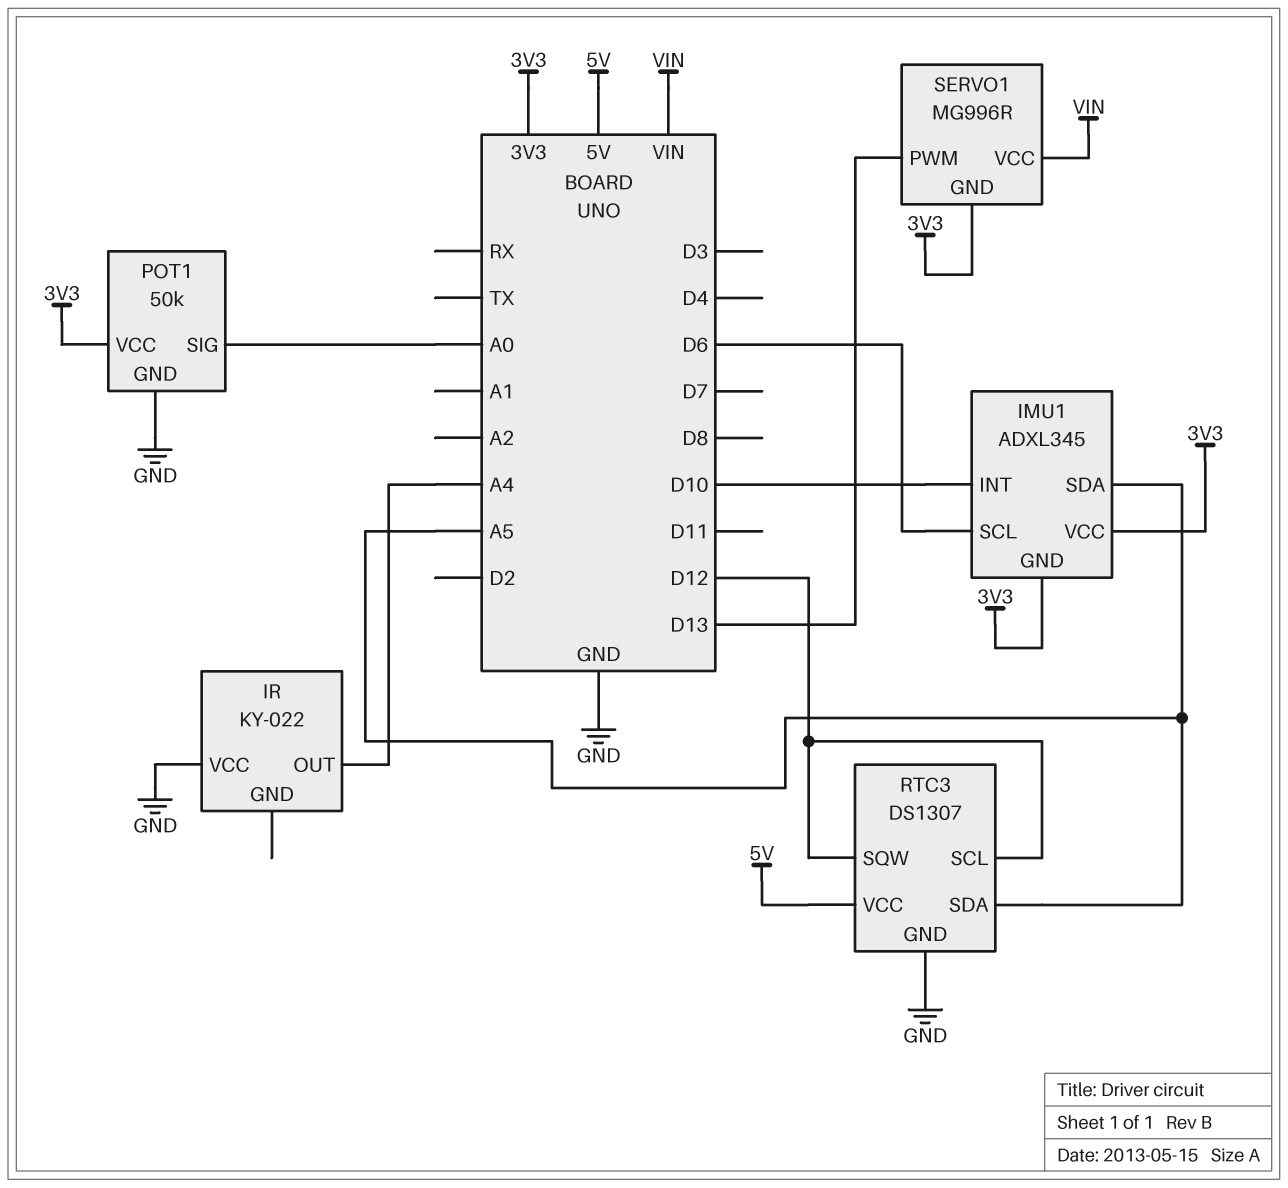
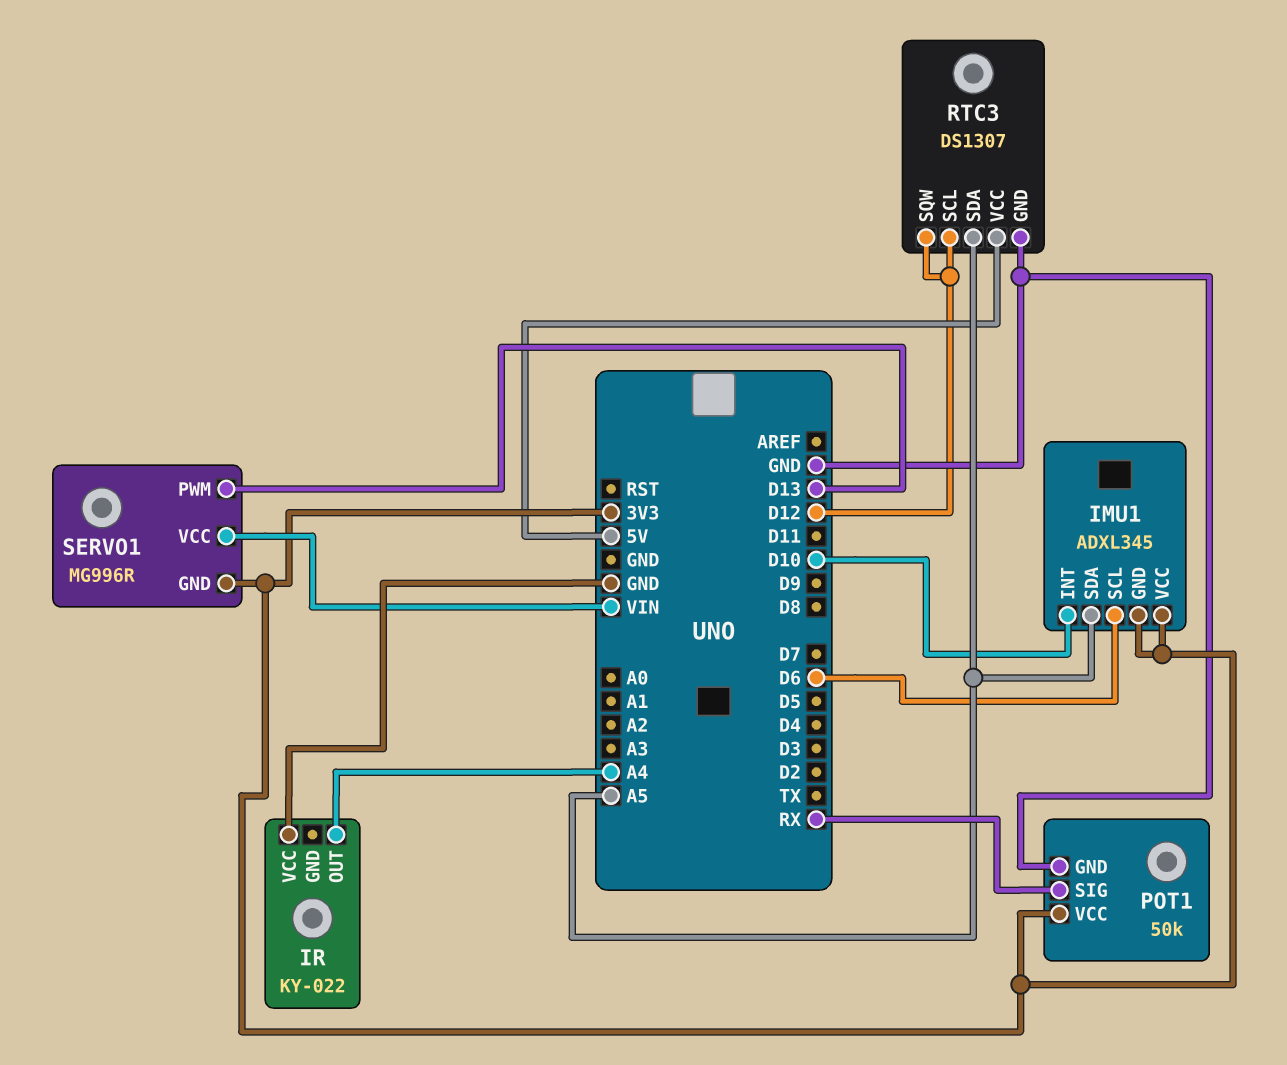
POT1 pin SIG: A0 -> RX

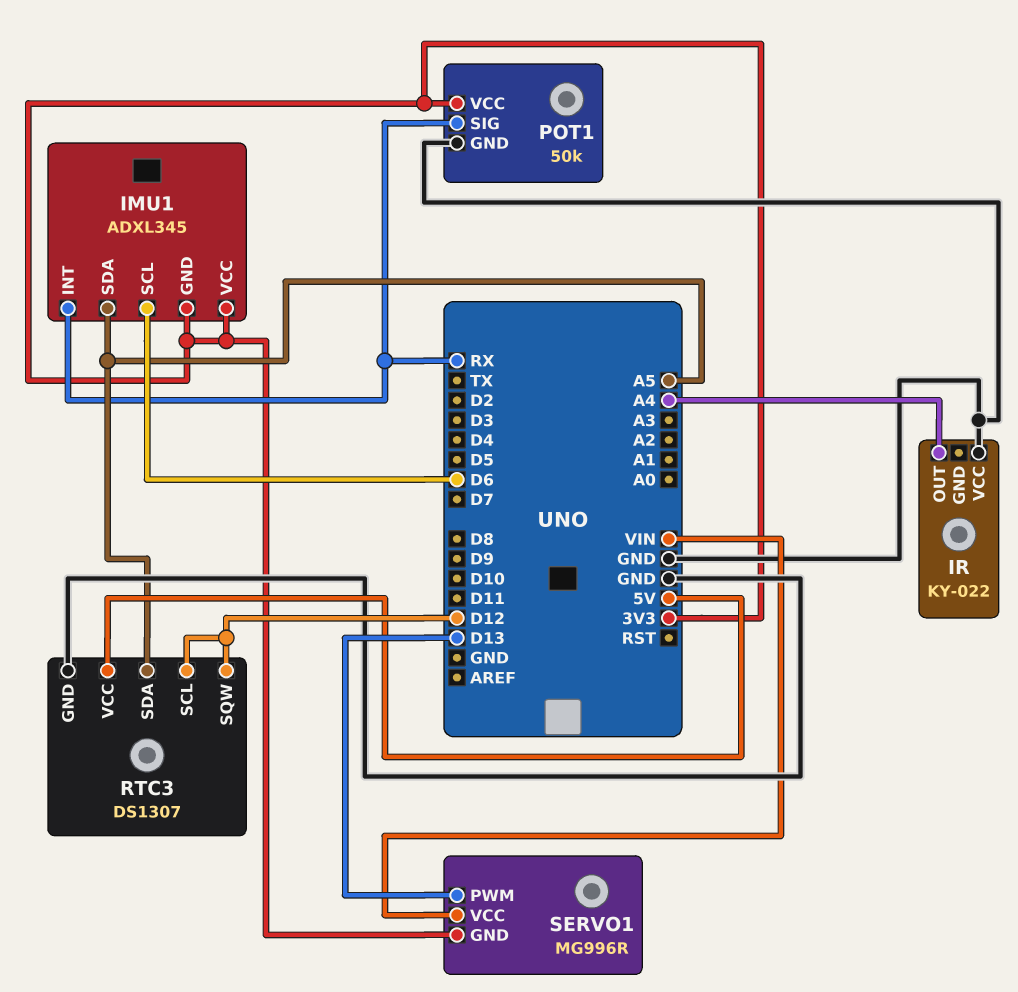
IMU1 pin INT: D10 -> RX

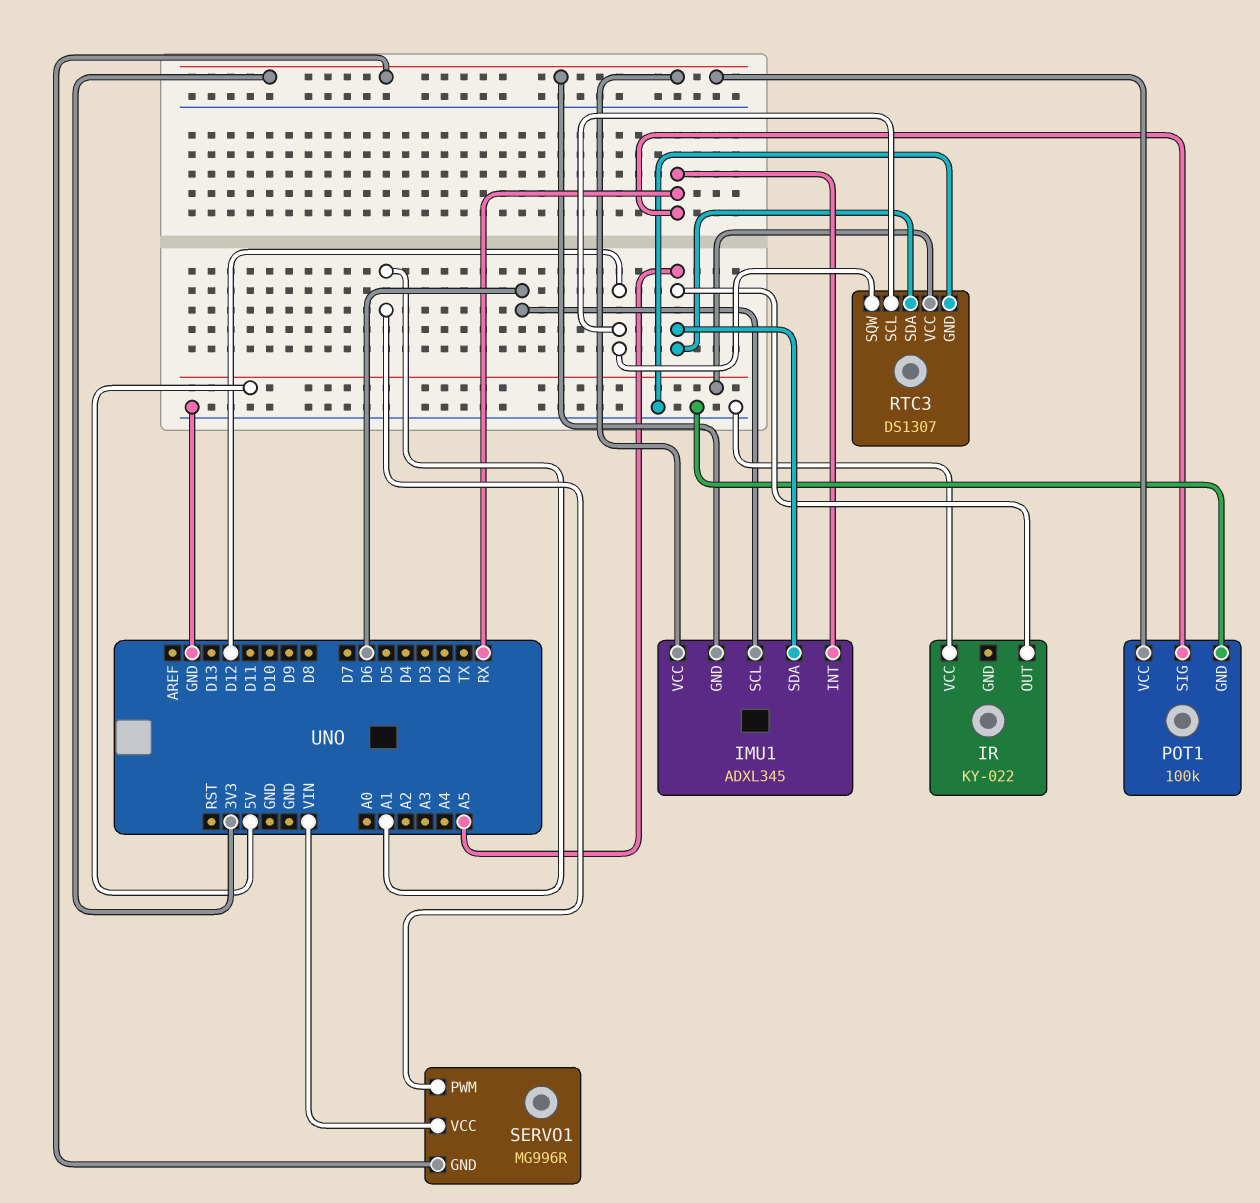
IR pin OUT: A4 -> A5
POT1: 50k -> 100k
SERVO1 pin PWM: D13 -> A1

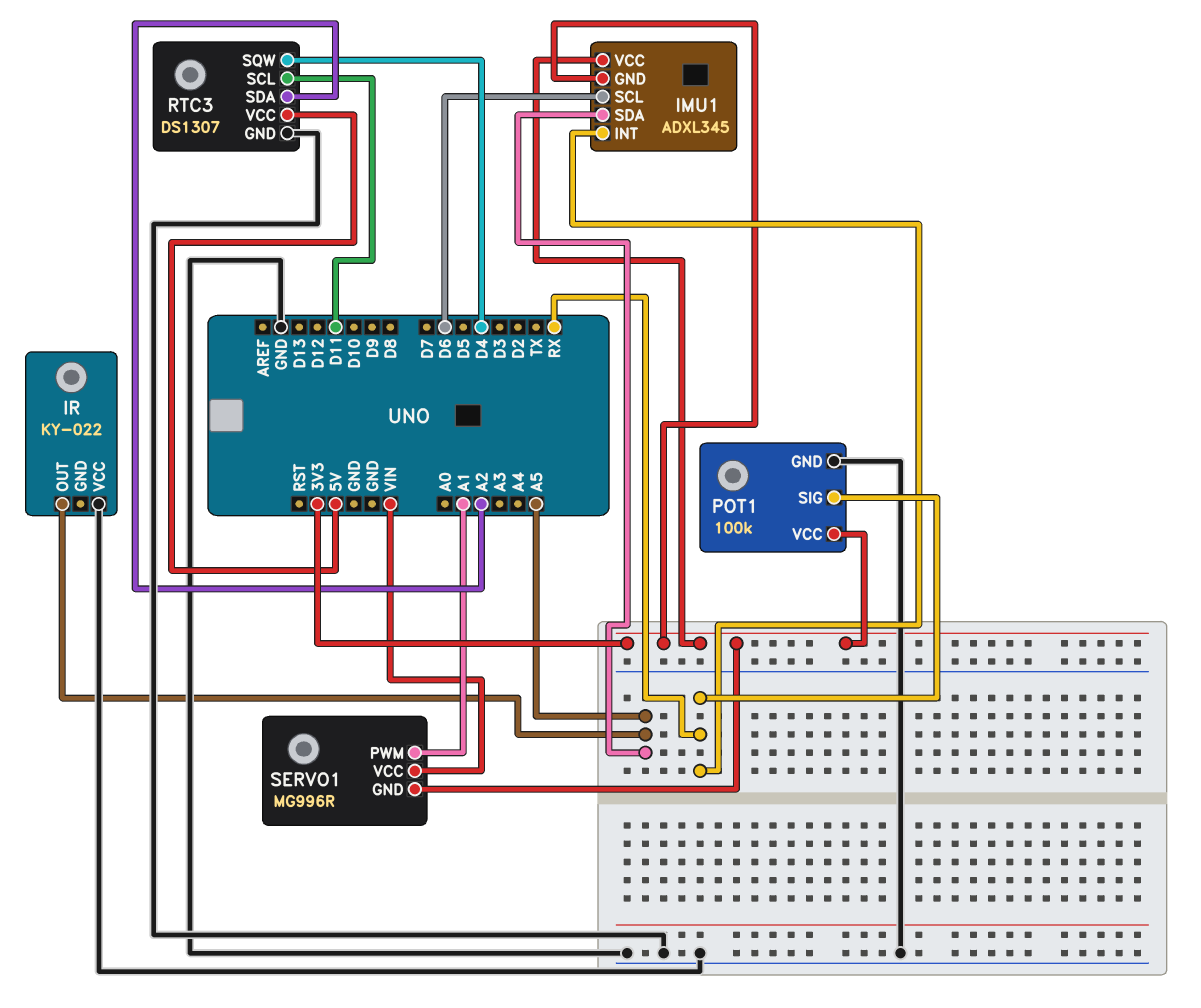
RTC3 pin SCL: D12 -> D11
RTC3 pin SDA: A5 -> A2
RTC3 pin SQW: D12 -> D4

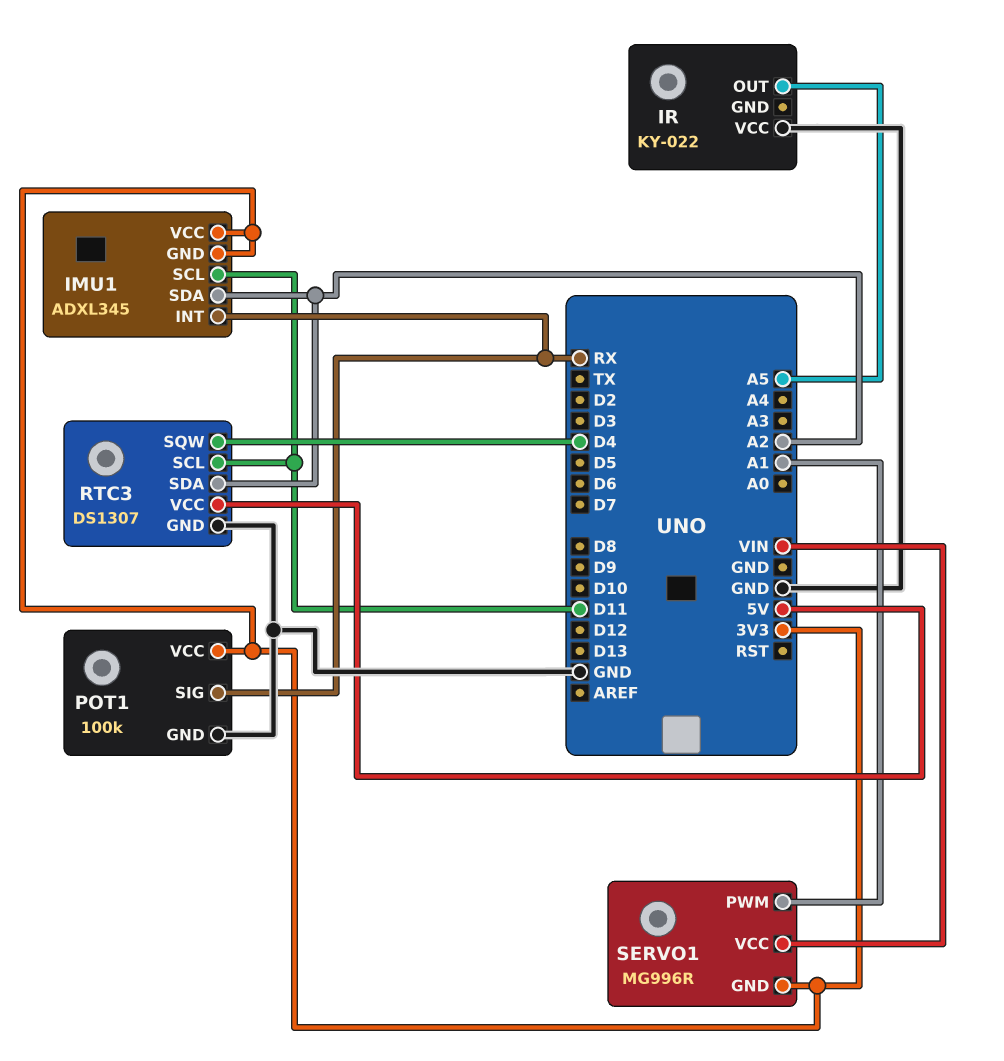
IMU1 pin SCL: D6 -> D11
IMU1 pin SDA: A5 -> A2

